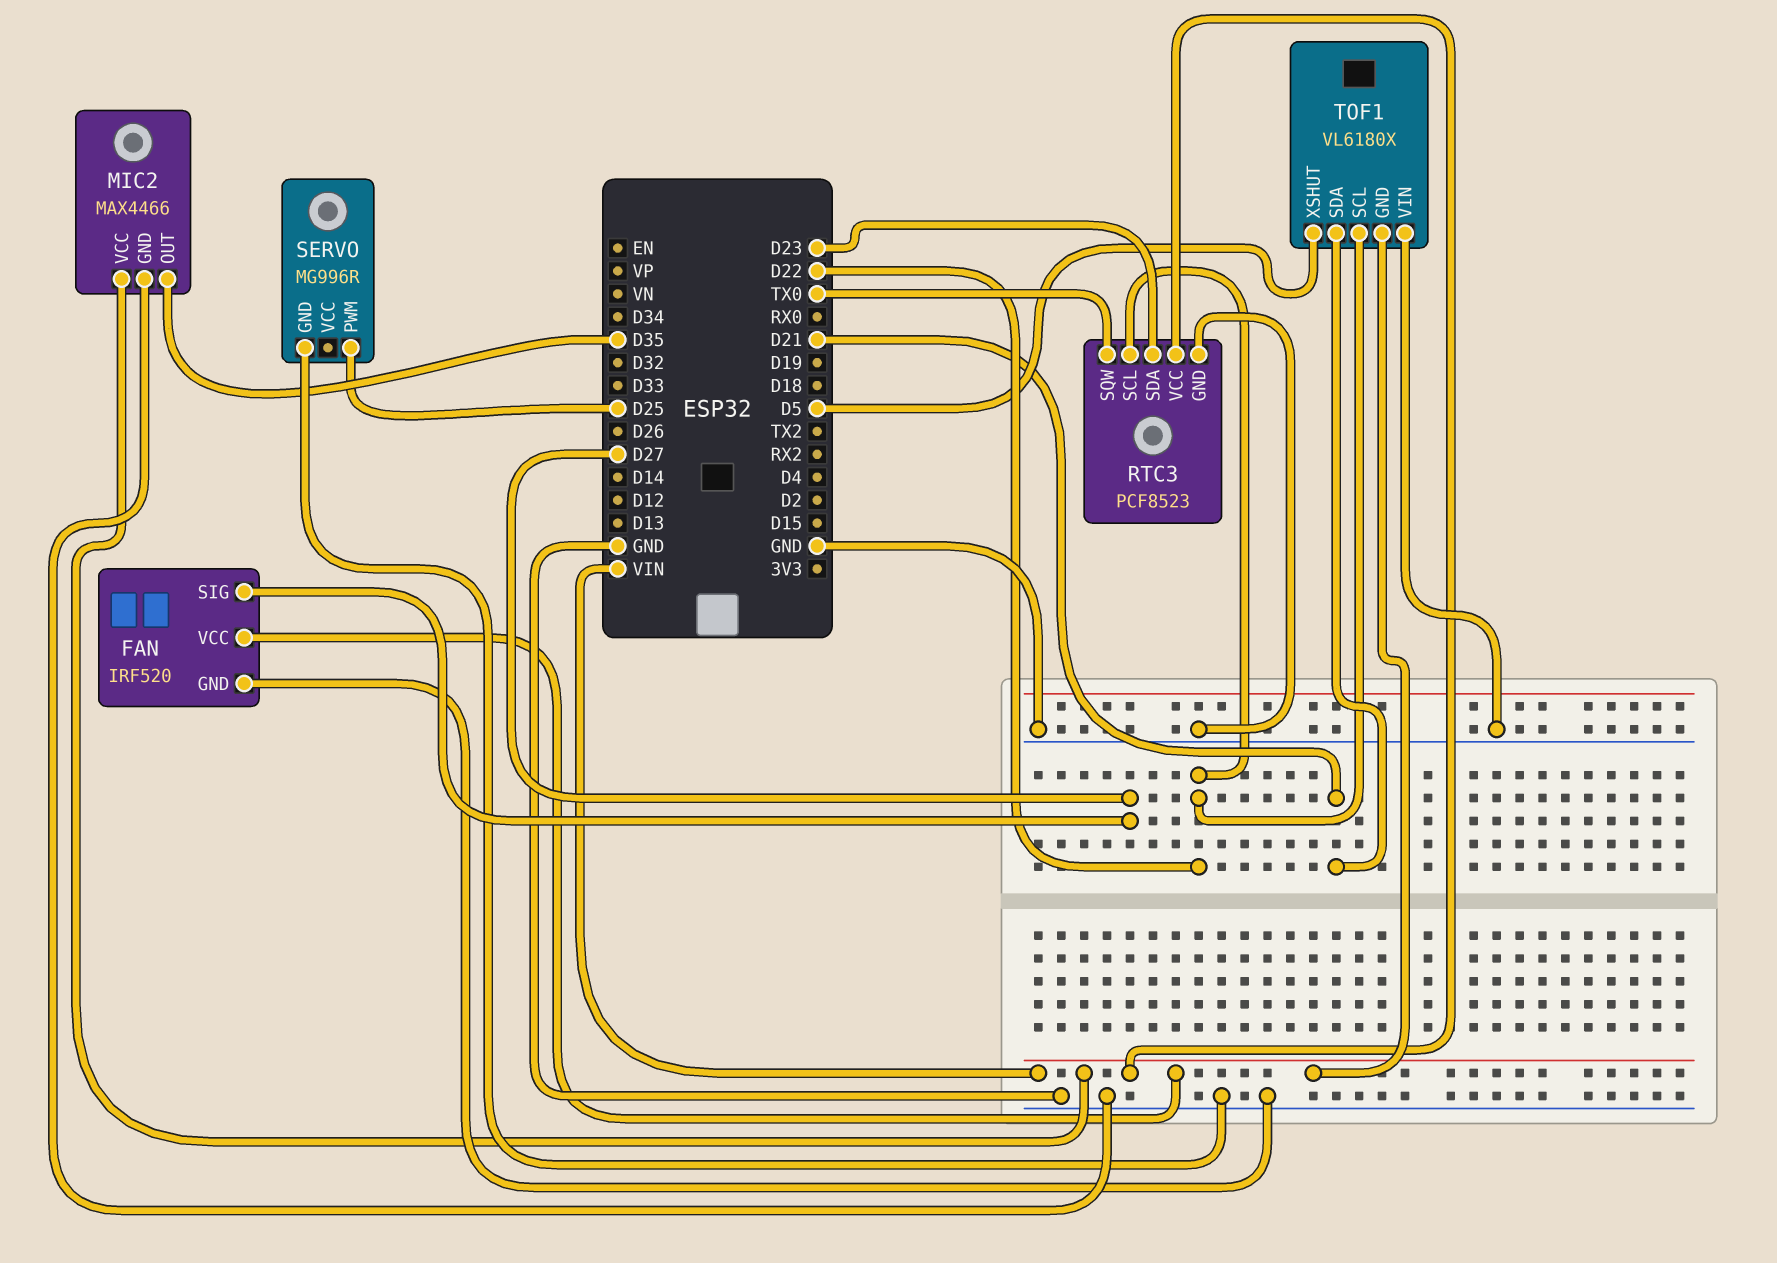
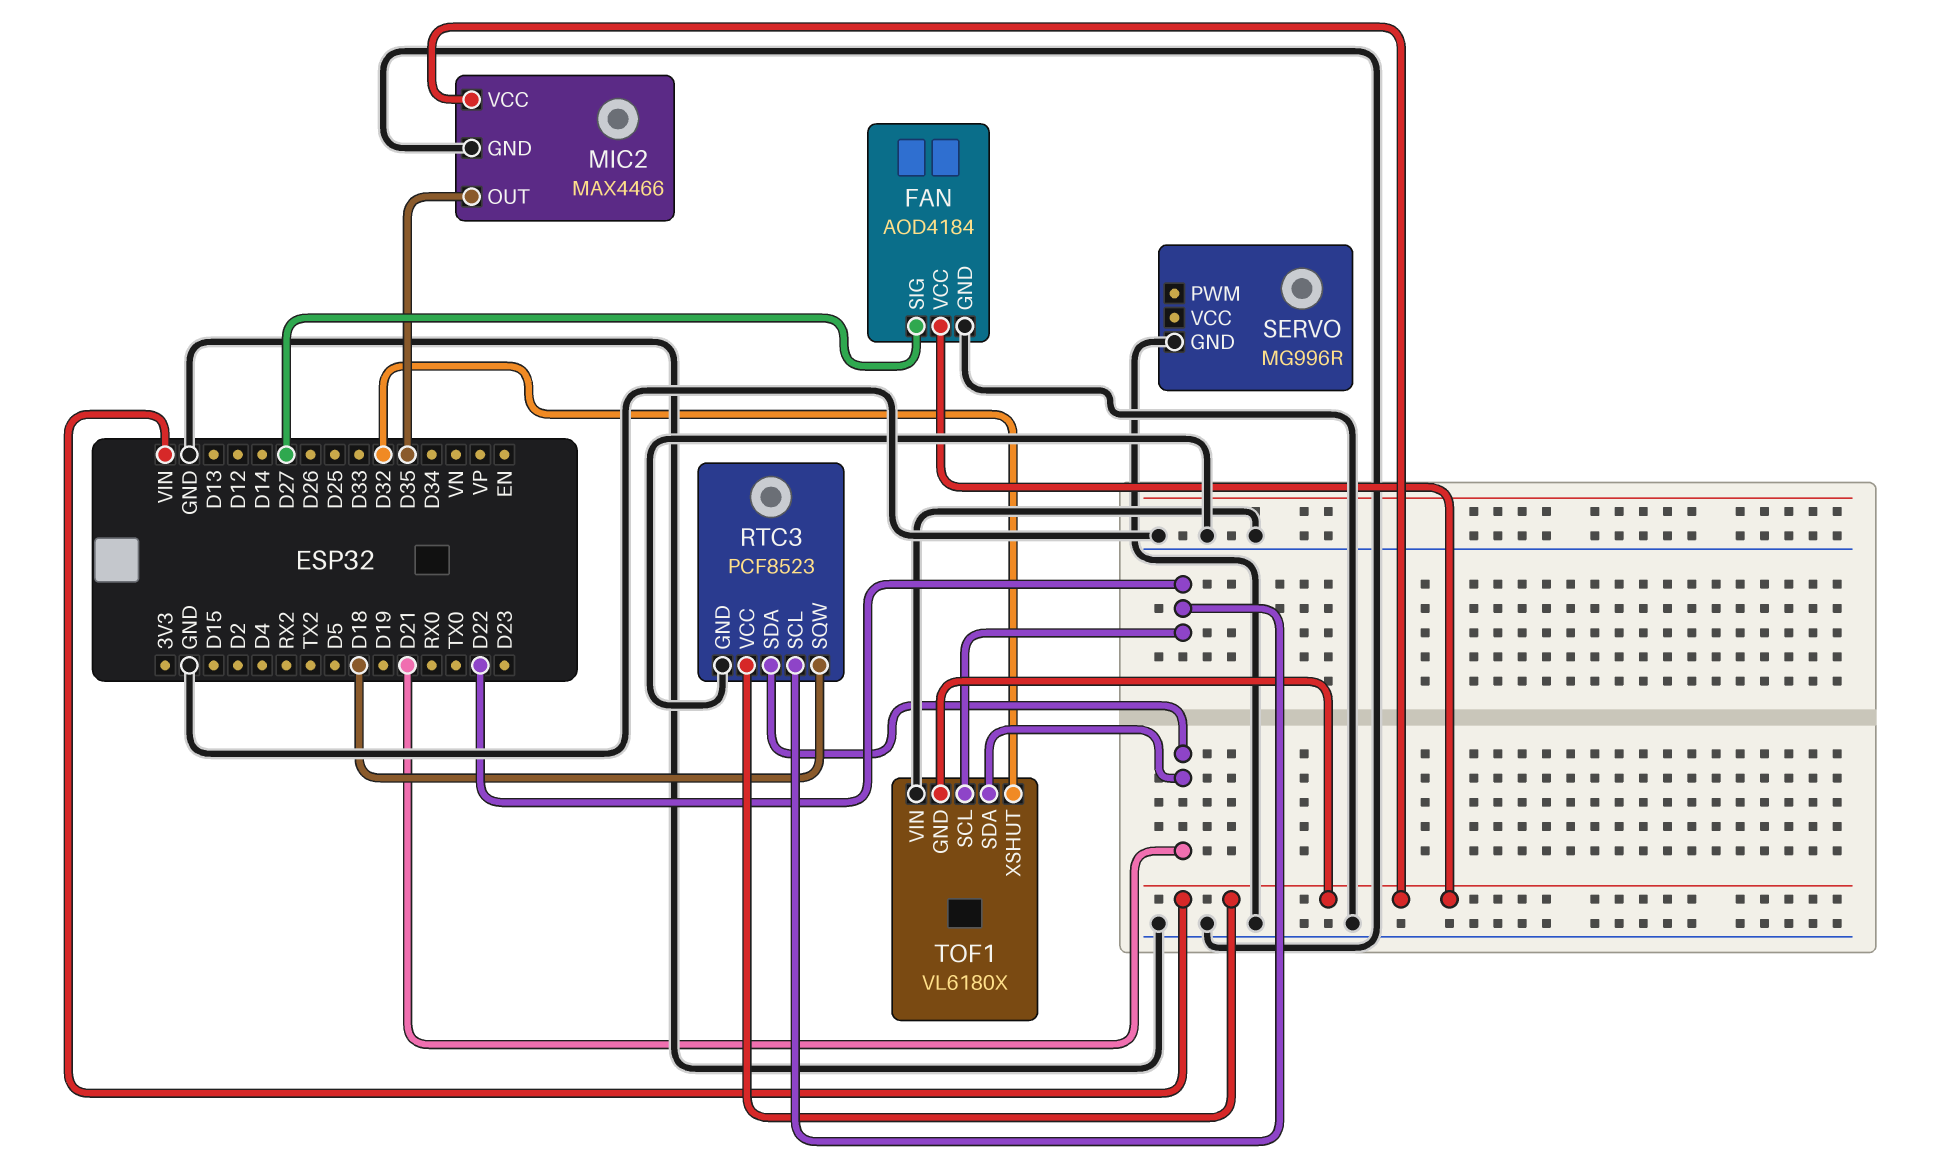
FAN: IRF520 -> AOD4184
RTC3 pin SDA: D23 -> D21
RTC3 pin SQW: TX0 -> D18
SERVO pin PWM: D25 -> none
TOF1 pin XSHUT: D5 -> D32

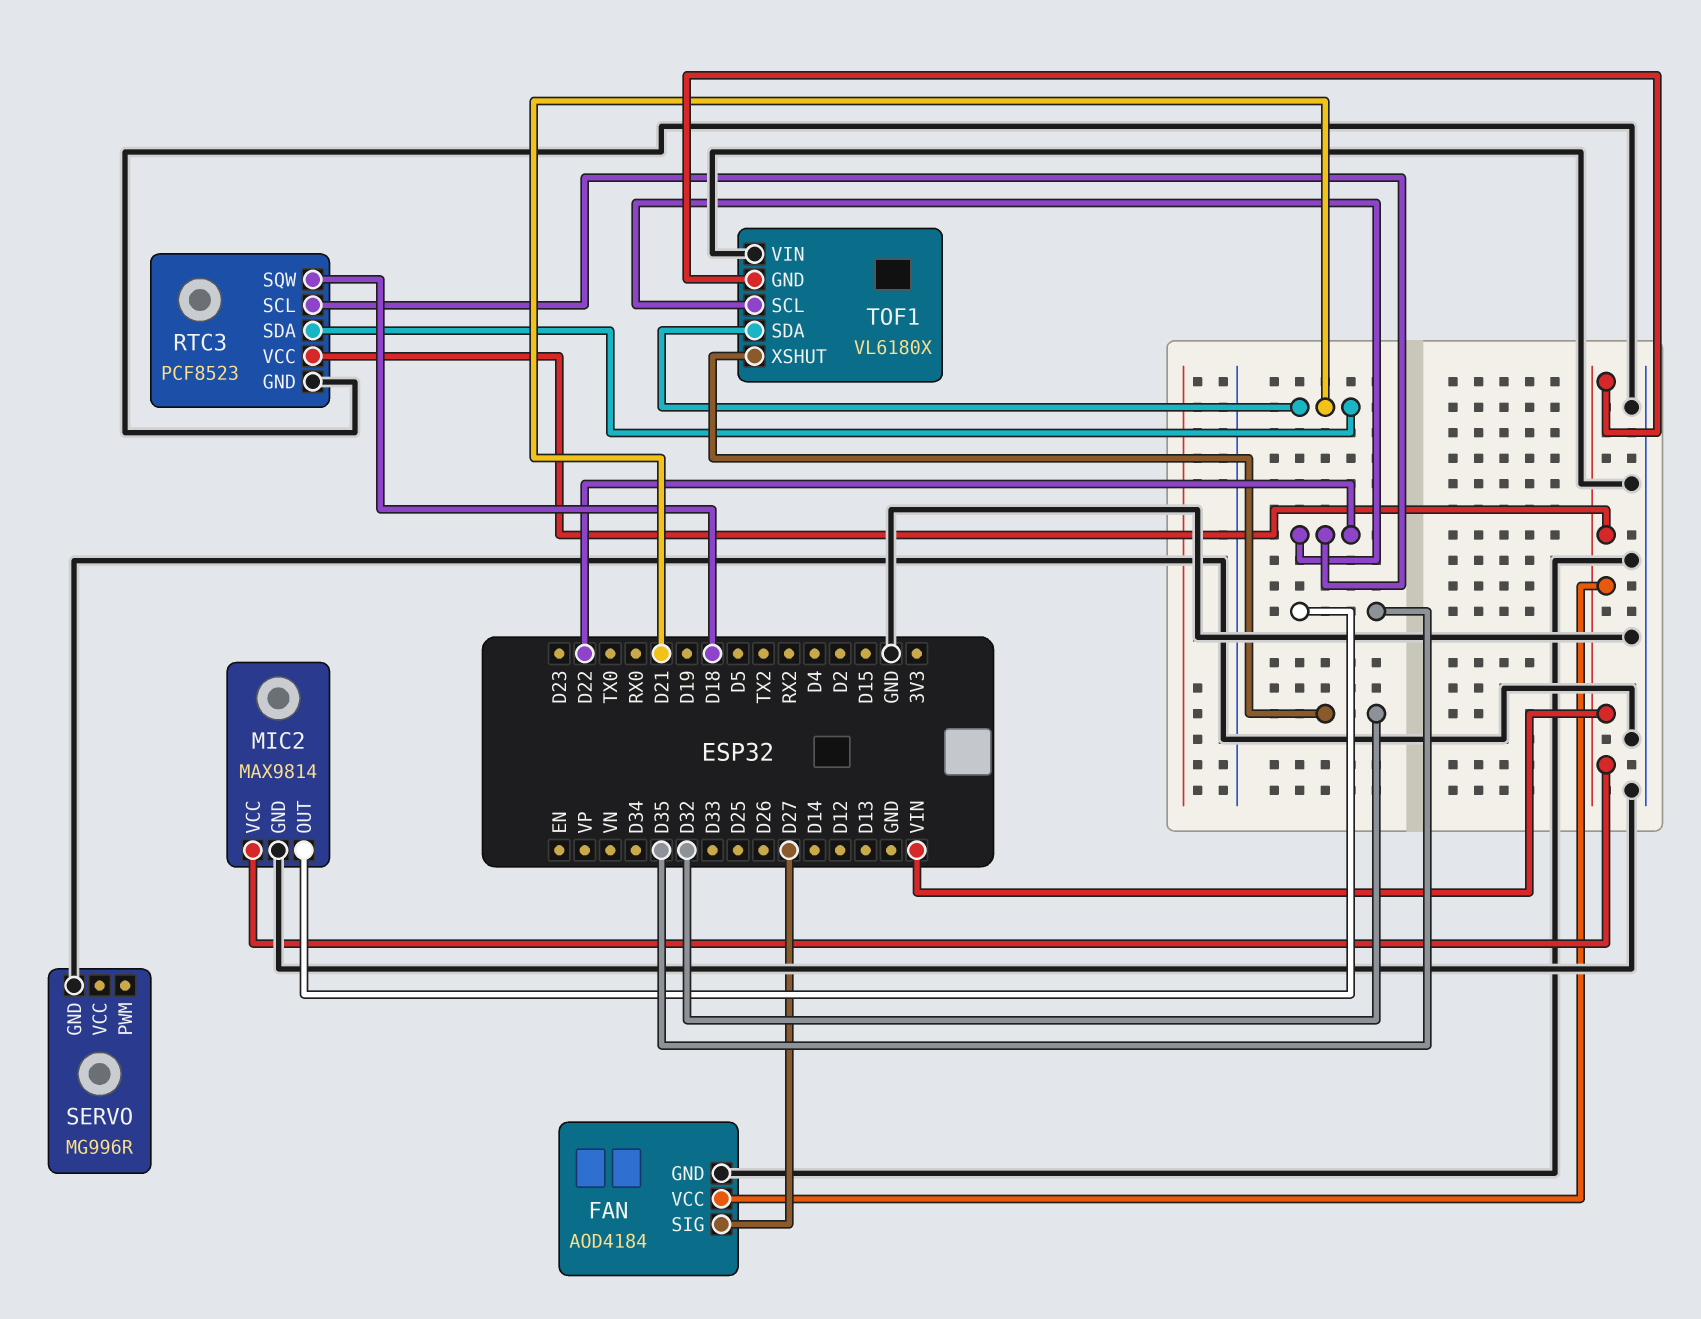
MIC2: MAX4466 -> MAX9814

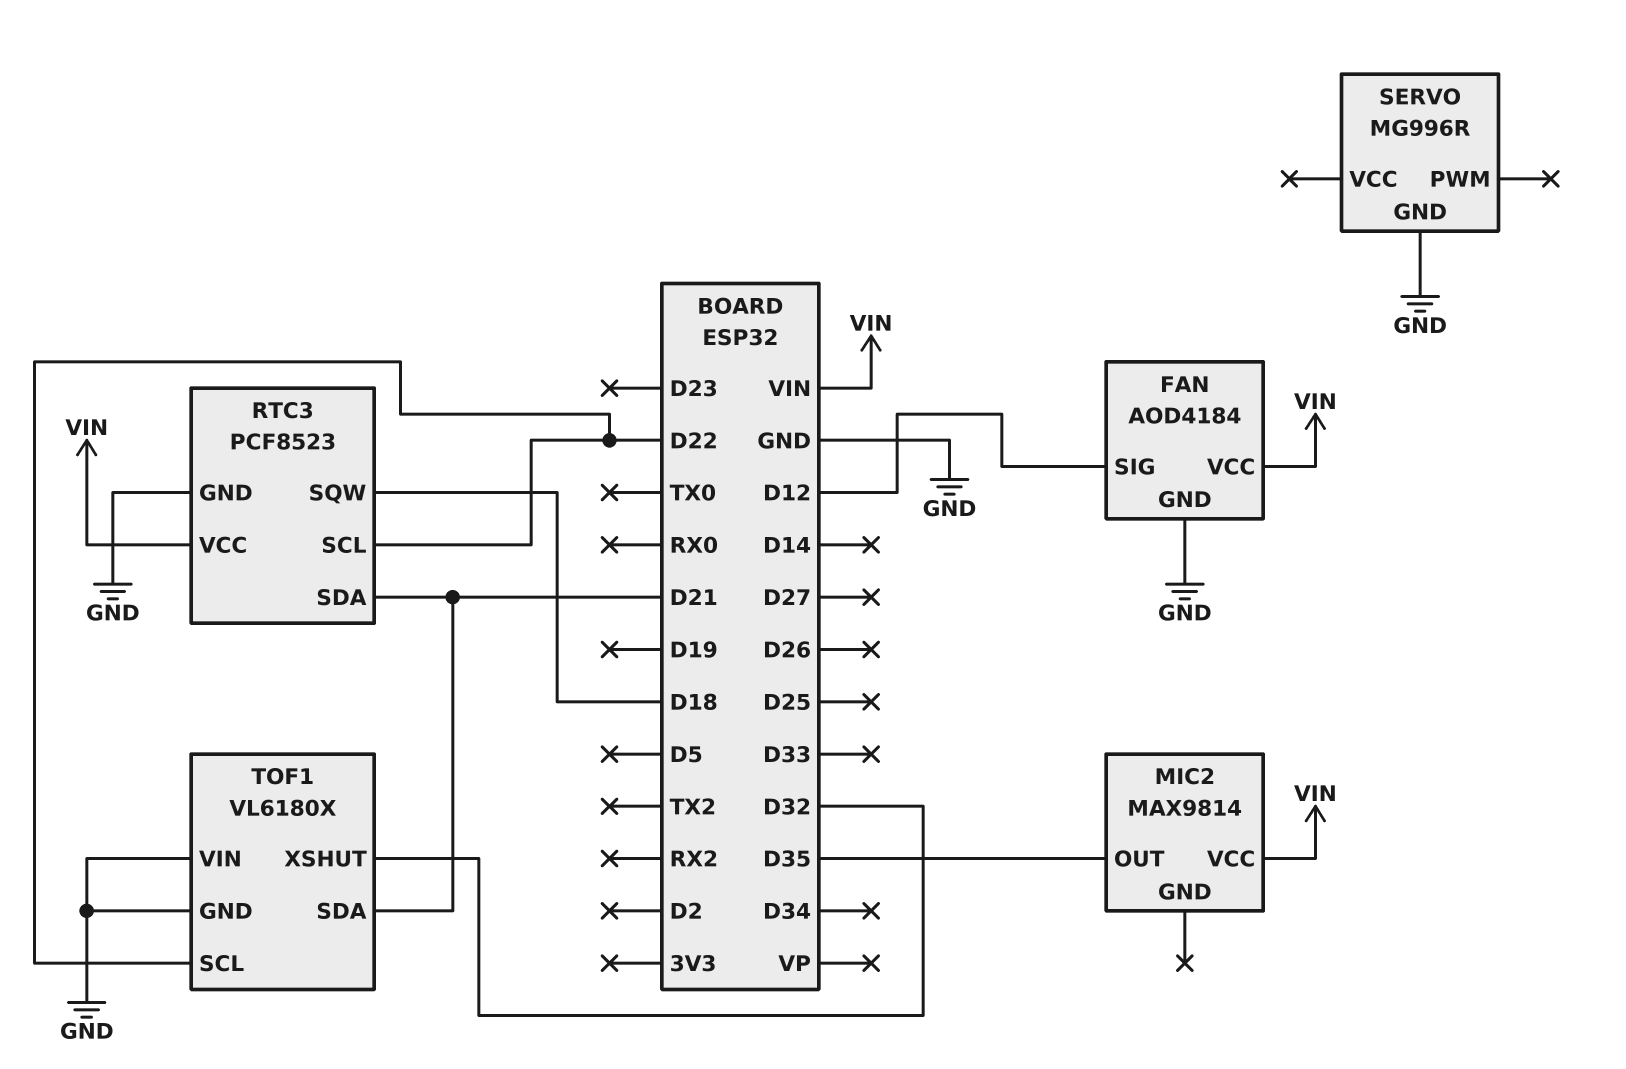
FAN pin SIG: D27 -> D12
MIC2 pin GND: GND -> none
TOF1 pin GND: VIN -> GND

